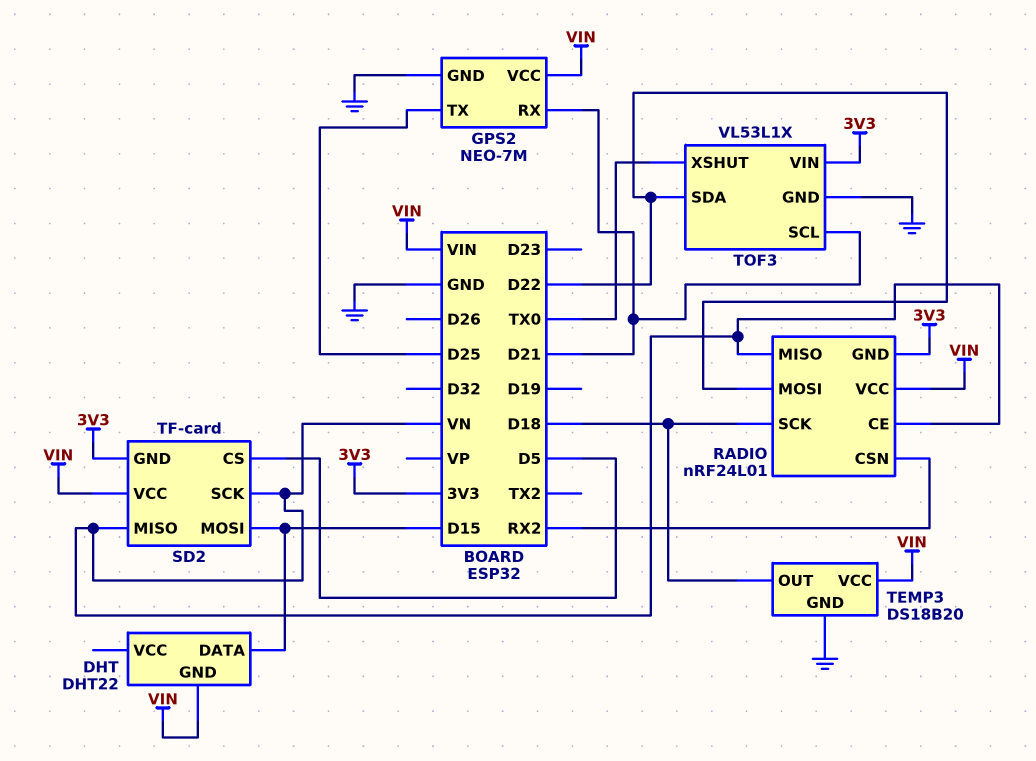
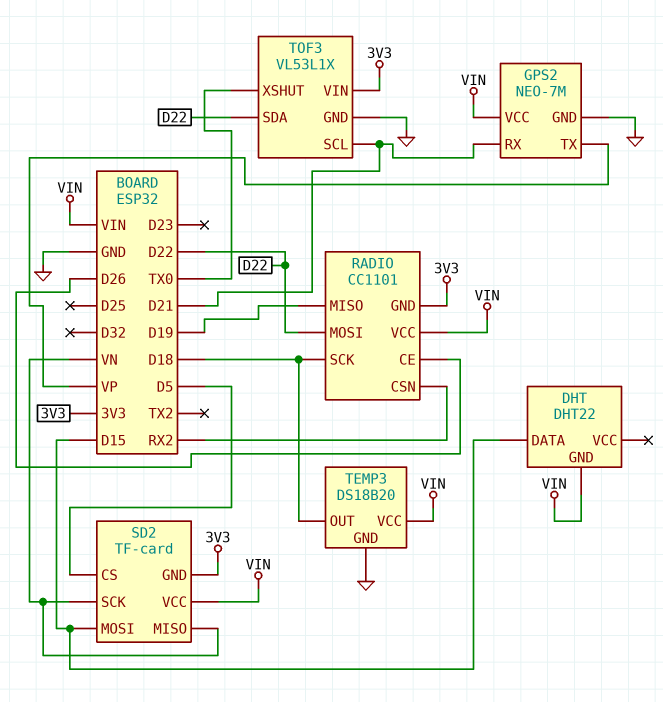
GPS2 pin TX: D25 -> VP
RADIO: nRF24L01 -> CC1101
RADIO pin CE: VN -> D26
RADIO pin MISO: VN -> D19

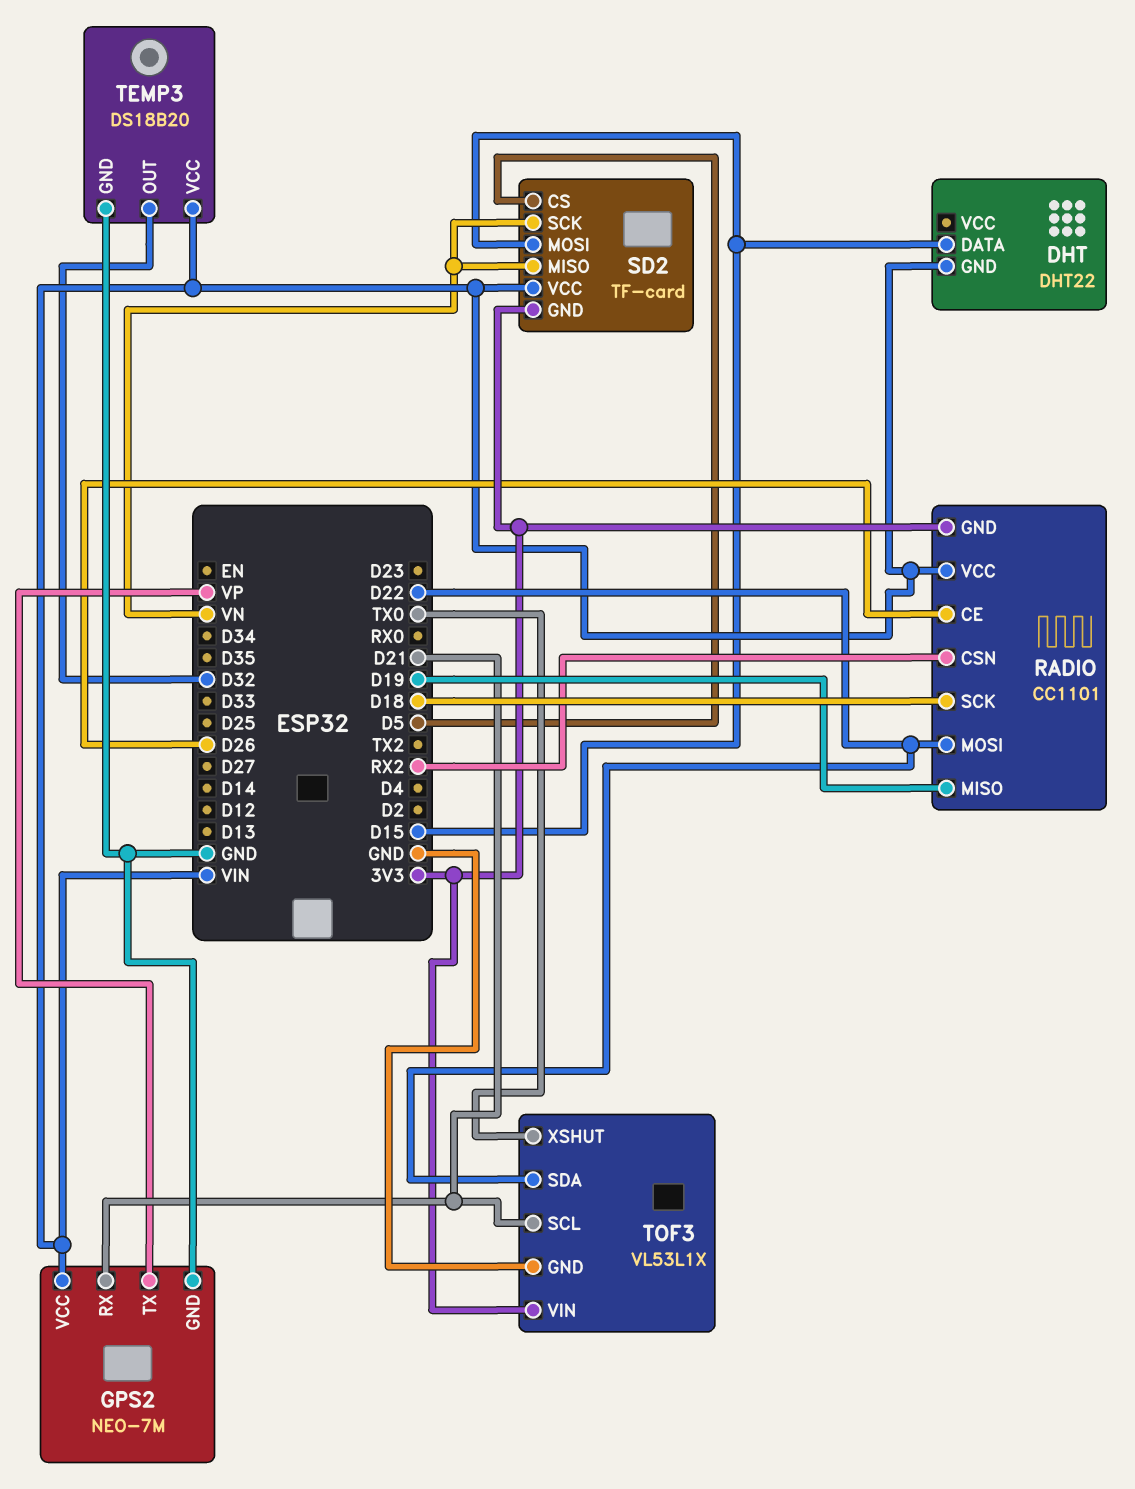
TEMP3 pin OUT: D18 -> D32

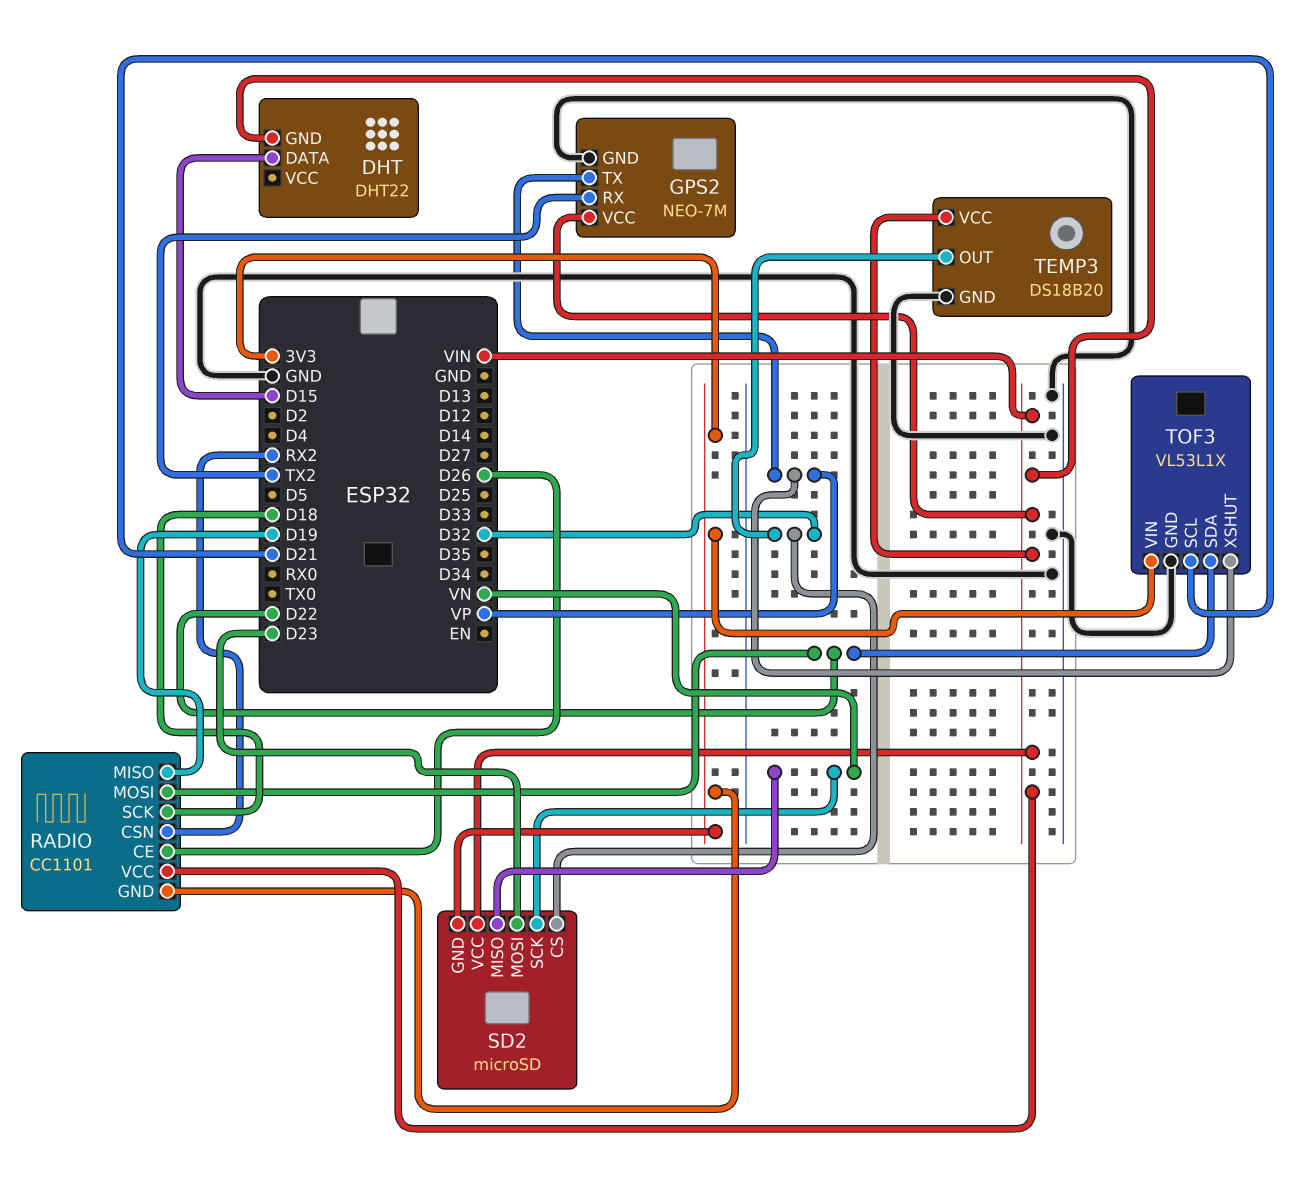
GPS2 pin RX: D21 -> TX2
SD2: TF-card -> microSD
SD2 pin CS: D5 -> D32
SD2 pin MOSI: D15 -> D23
TOF3 pin XSHUT: TX0 -> VP

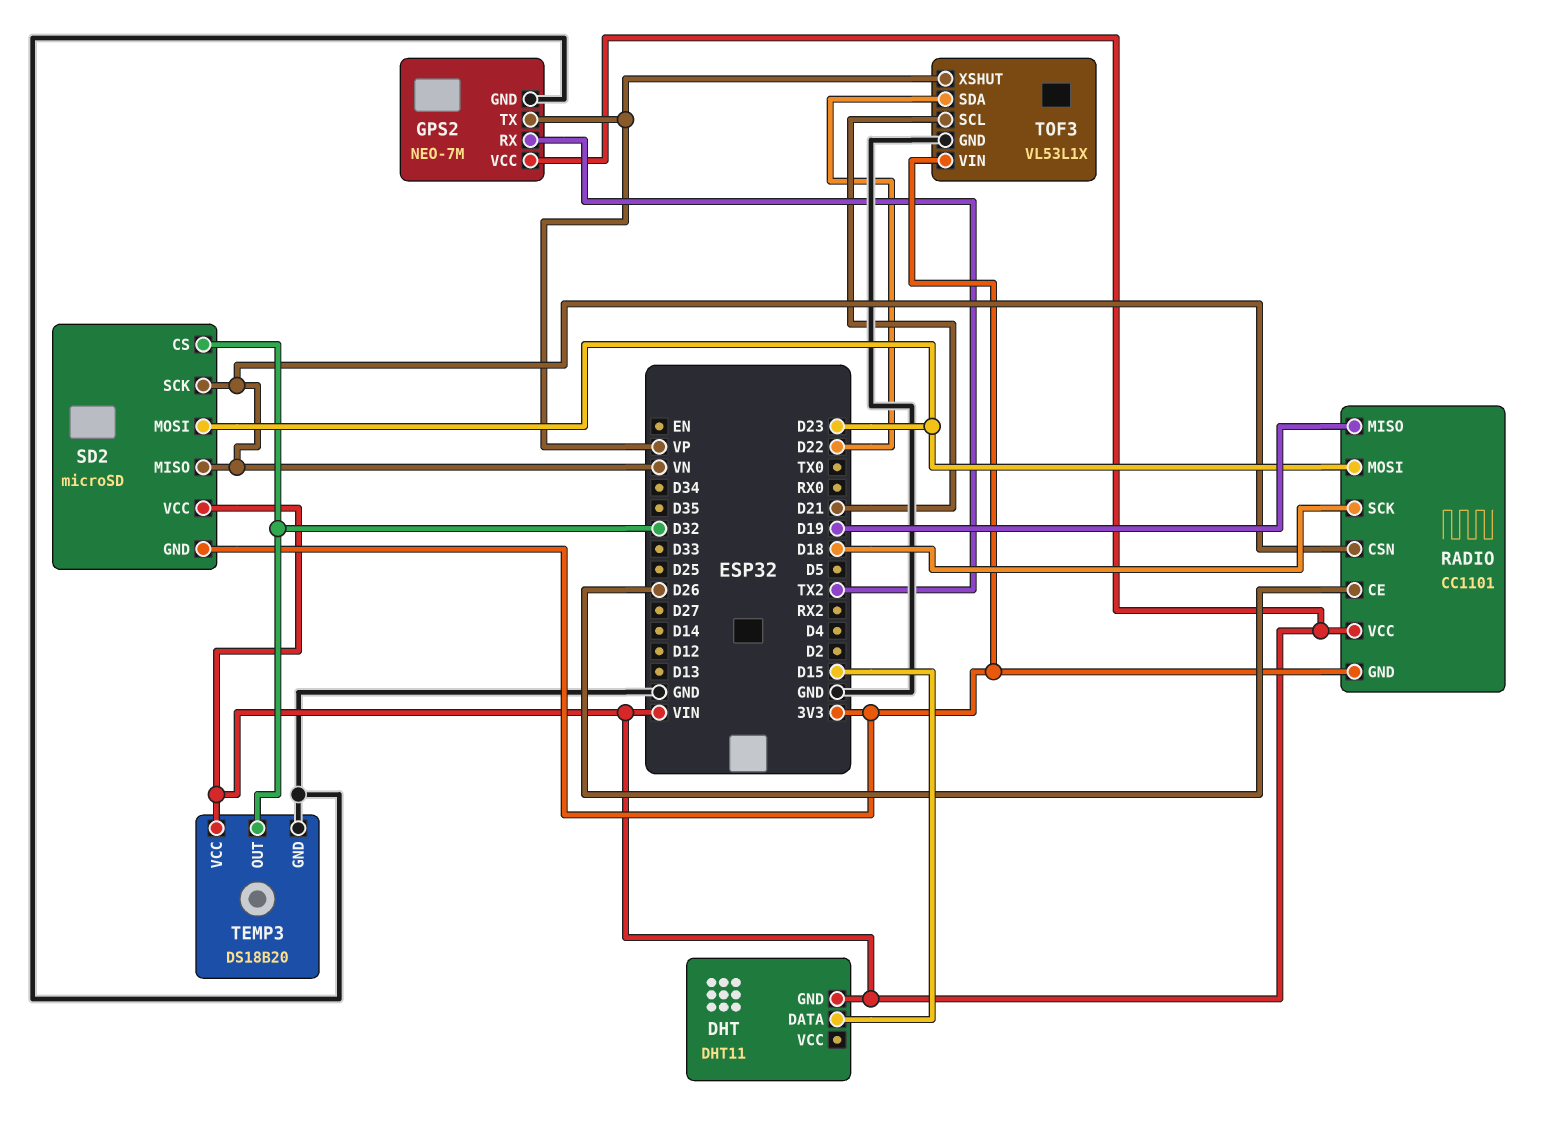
DHT: DHT22 -> DHT11
RADIO pin CSN: RX2 -> VN
RADIO pin MOSI: D22 -> D23

